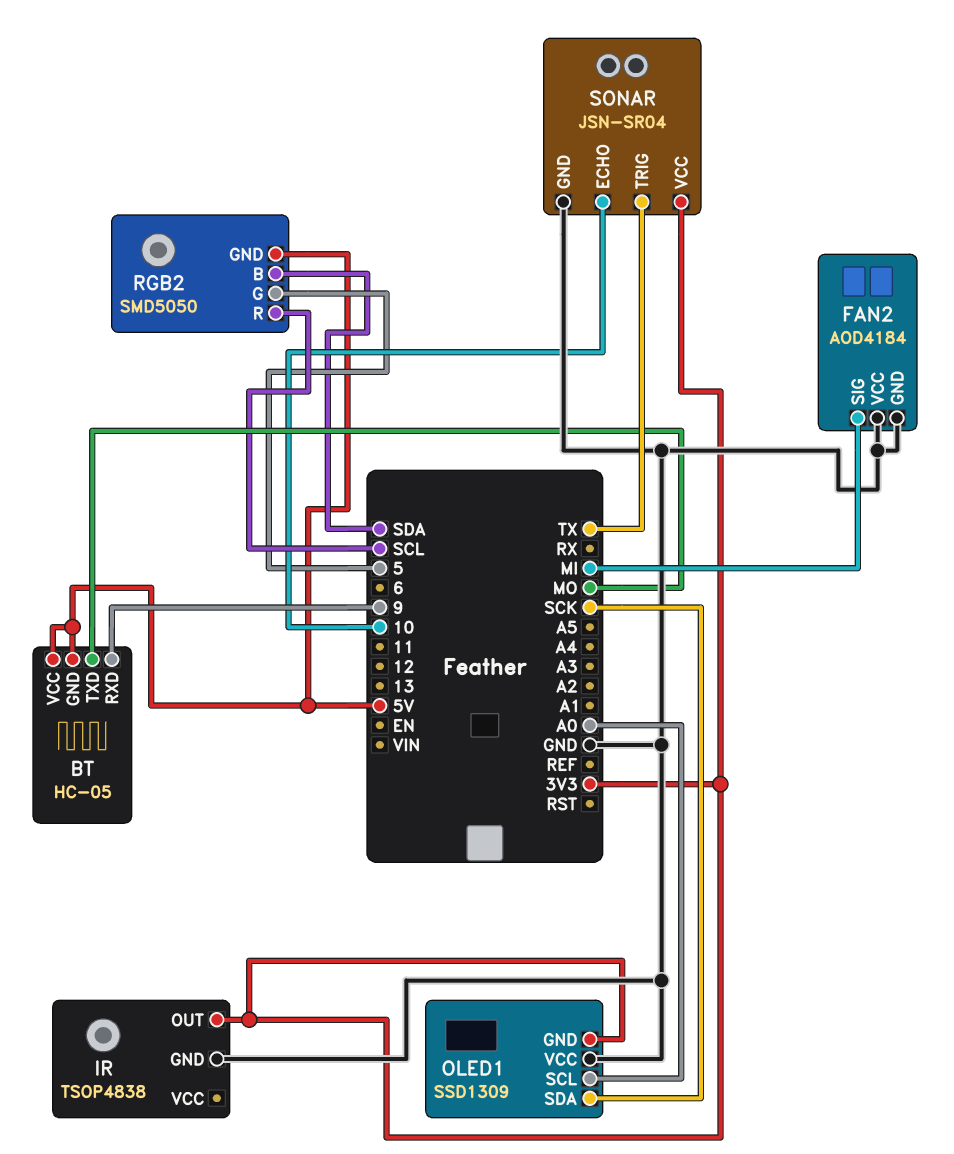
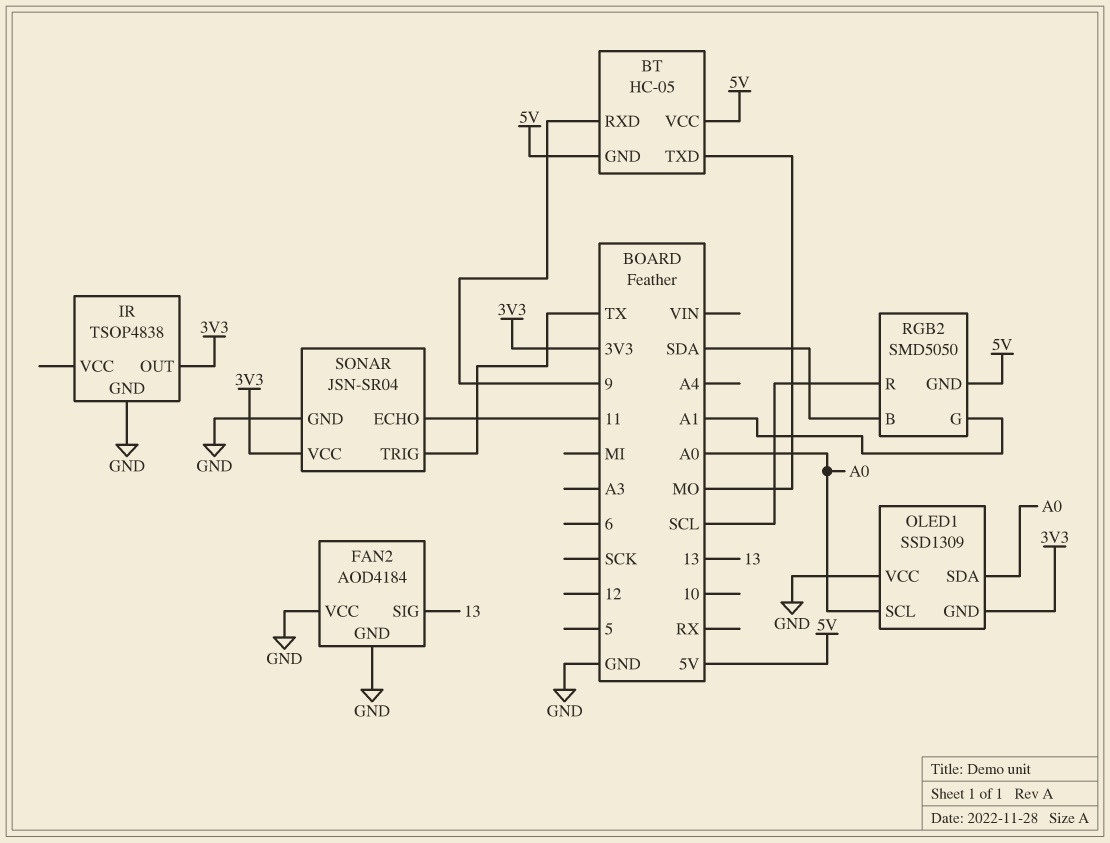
FAN2 pin SIG: MI -> 13
OLED1 pin SDA: SCK -> A0
RGB2 pin G: 5 -> A1
SONAR pin ECHO: 10 -> 11

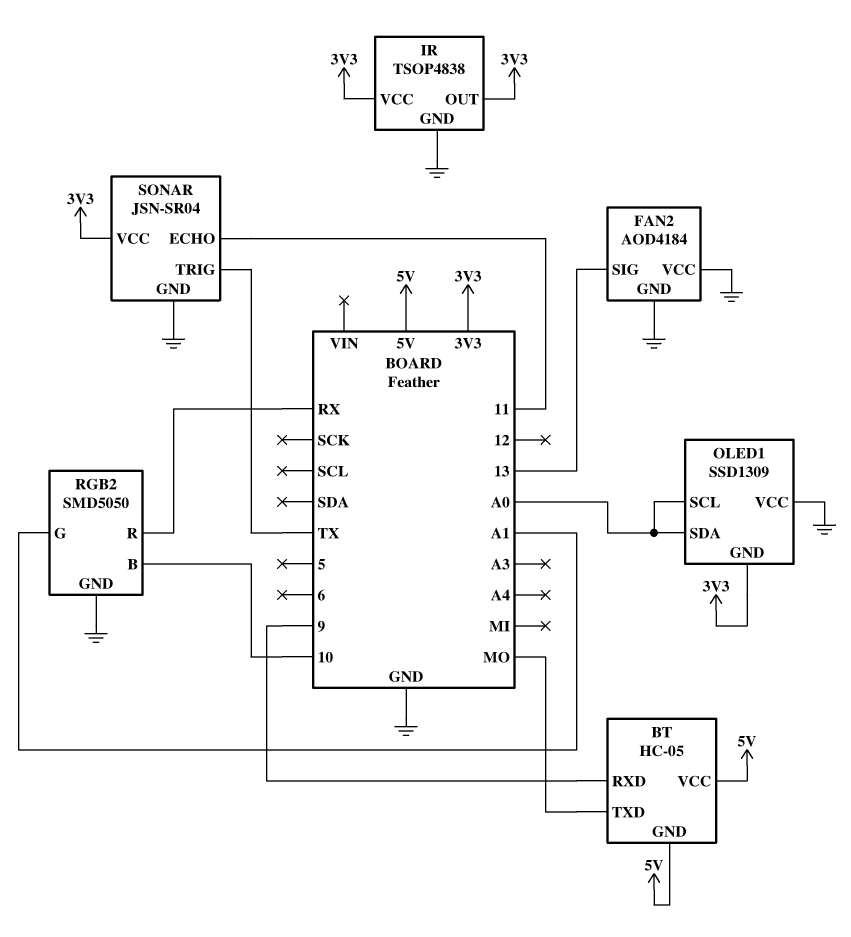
IR pin VCC: none -> 3V3
RGB2 pin B: SDA -> 10
RGB2 pin GND: 5V -> GND
RGB2 pin R: SCL -> RX

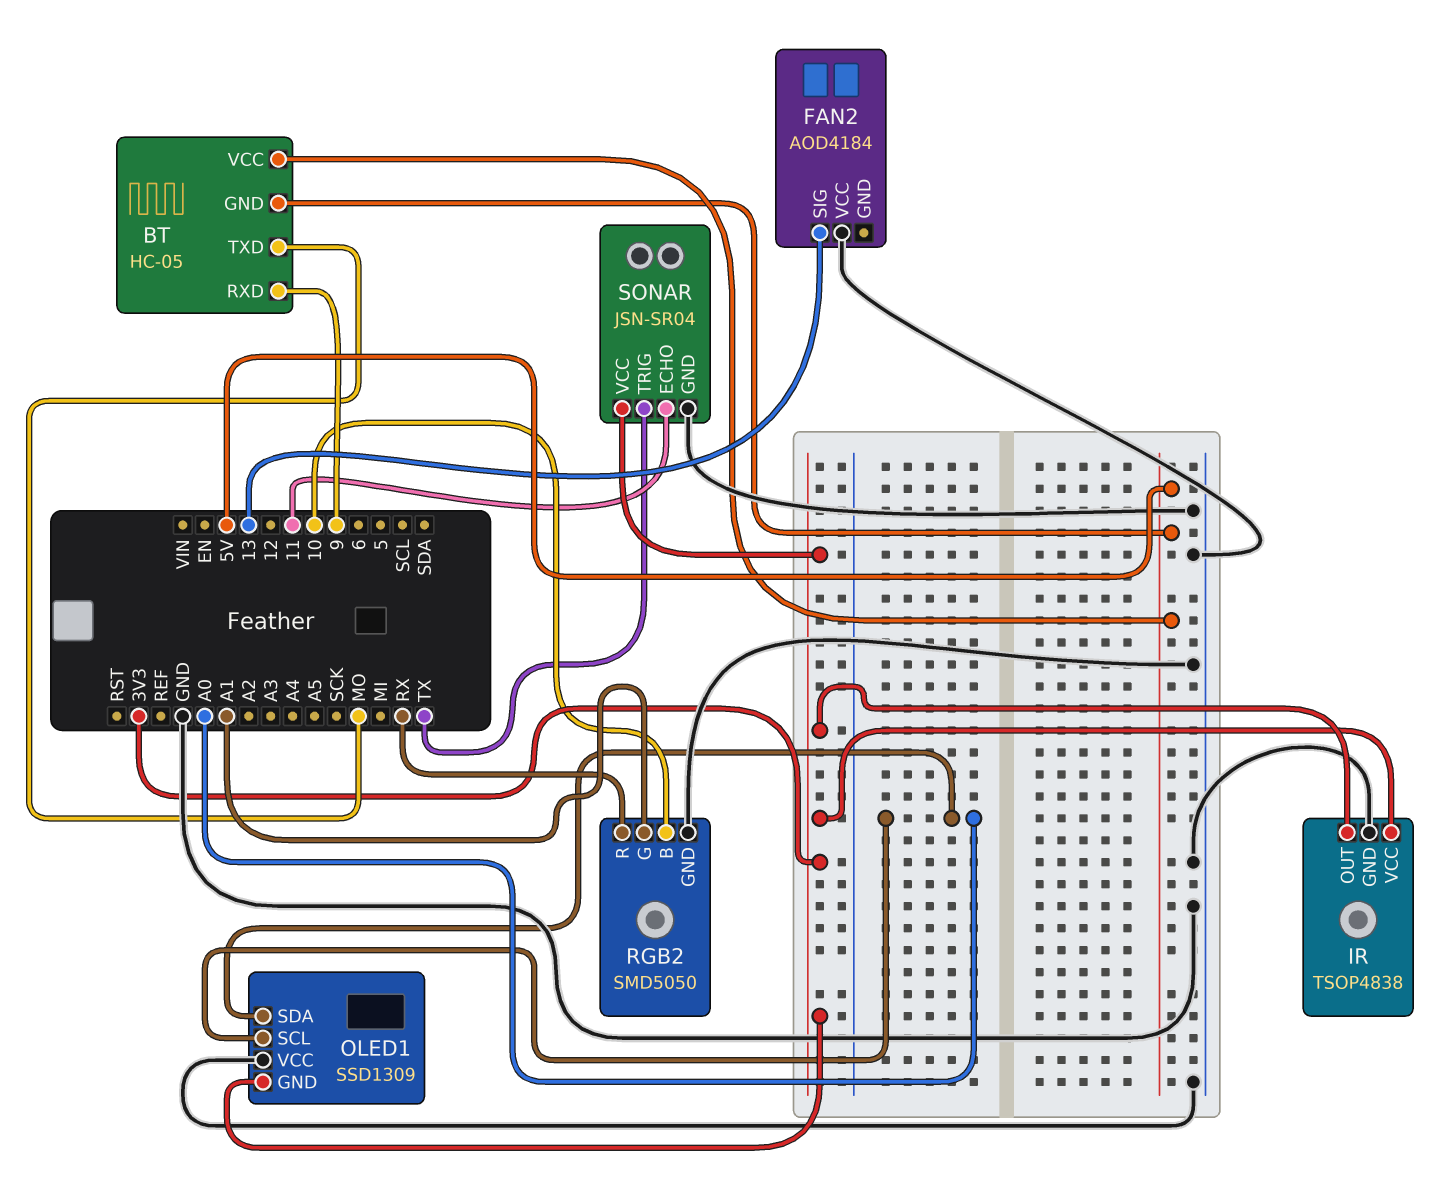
FAN2 pin GND: GND -> none

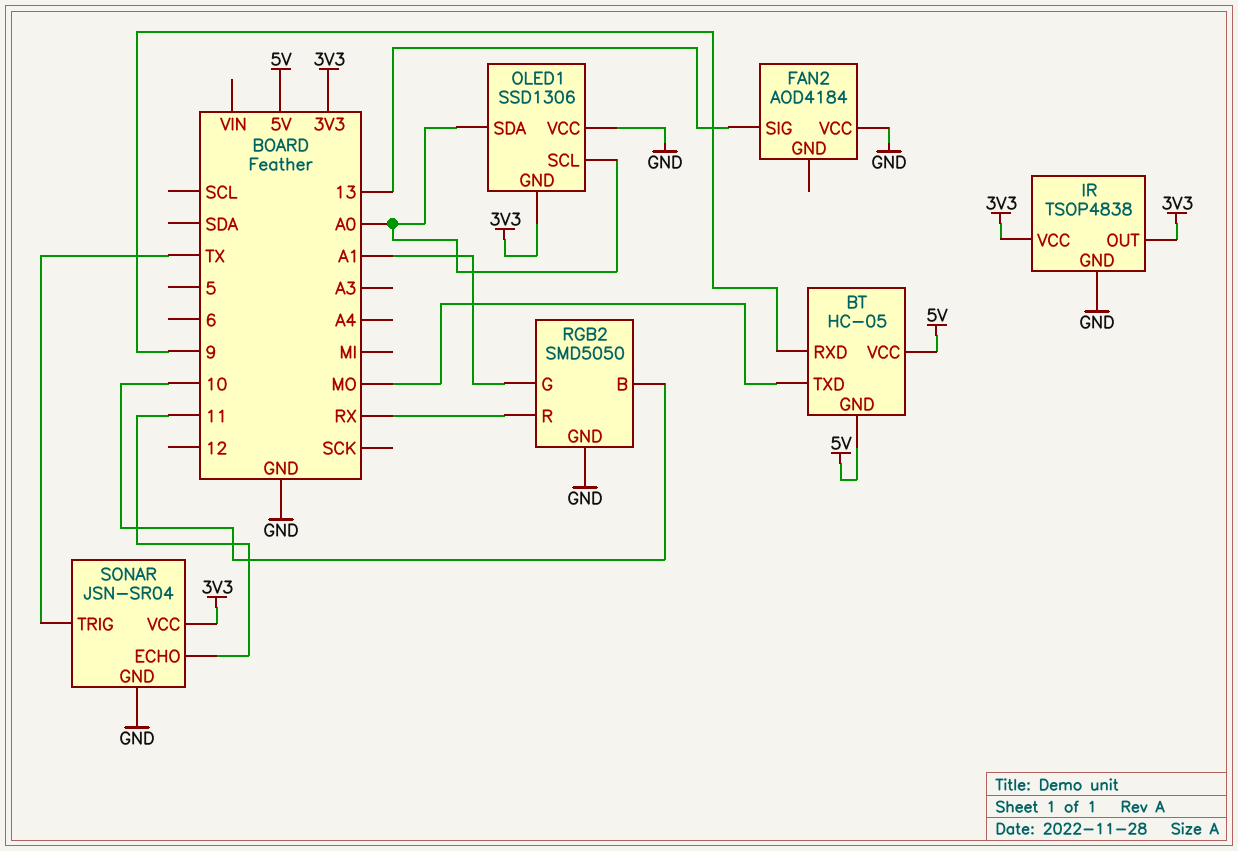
OLED1: SSD1309 -> SSD1306

